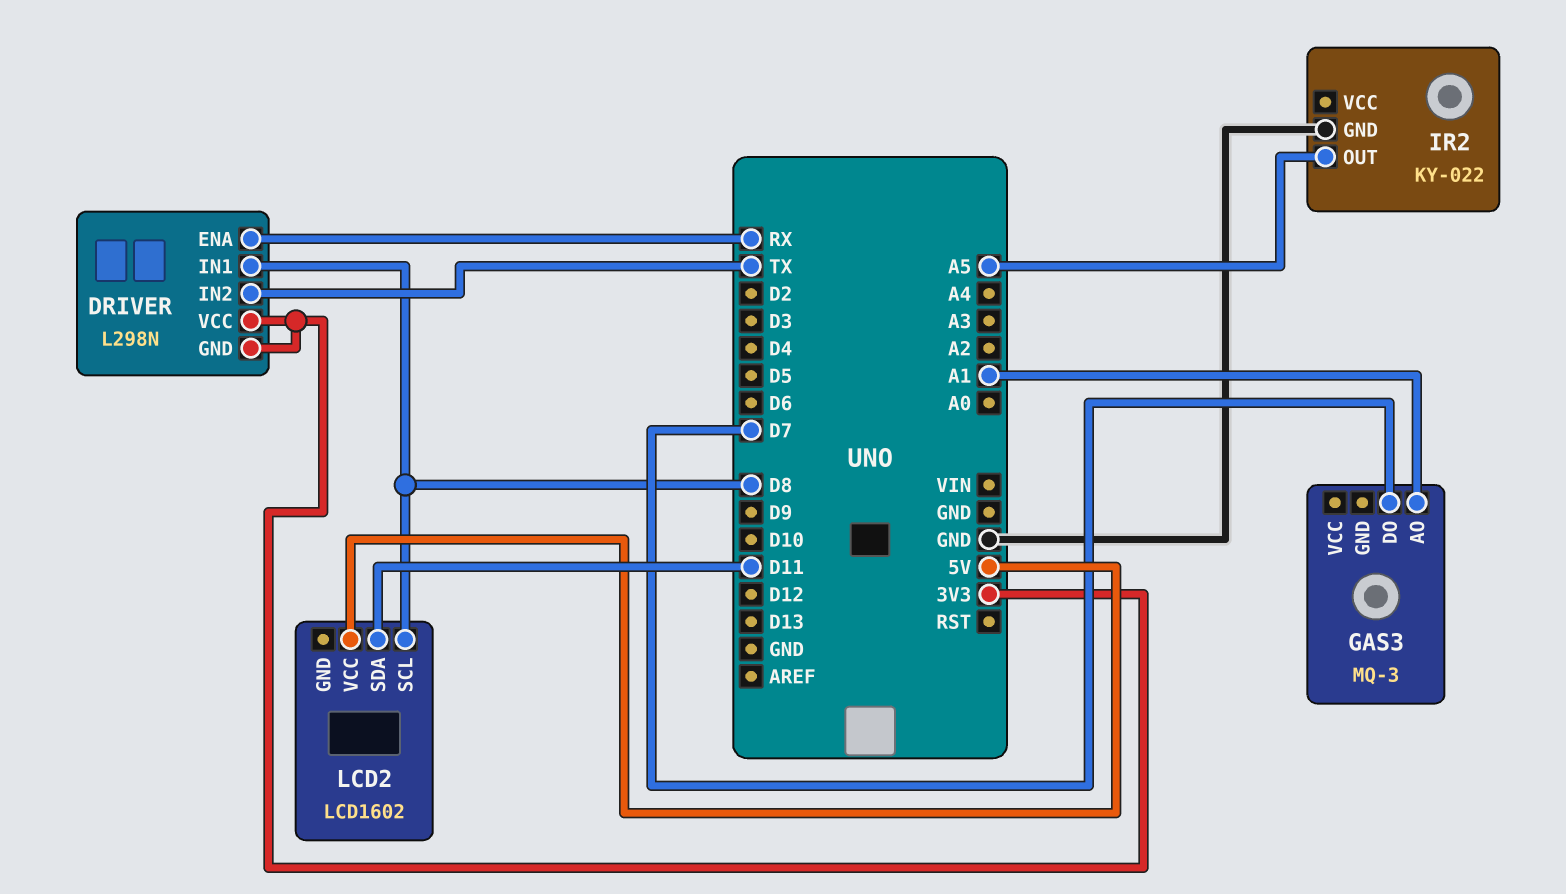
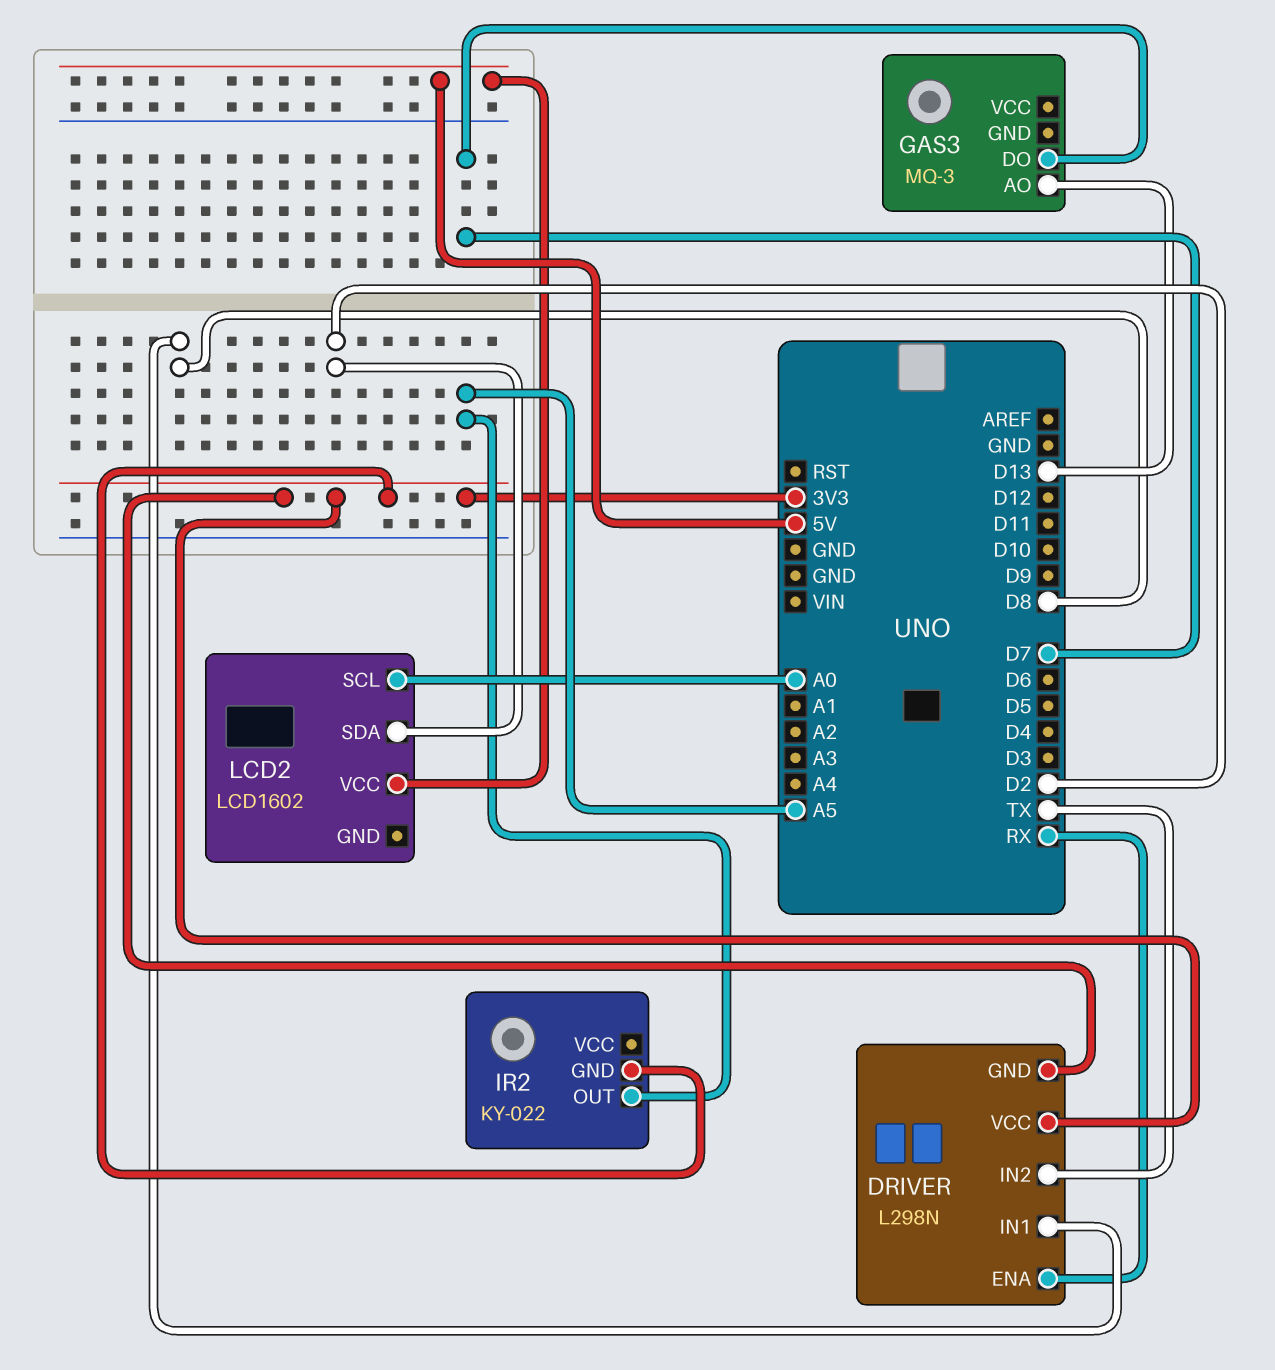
GAS3 pin AO: A1 -> D13
IR2 pin GND: GND -> 3V3
LCD2 pin SCL: D8 -> A0
LCD2 pin SDA: D11 -> D2

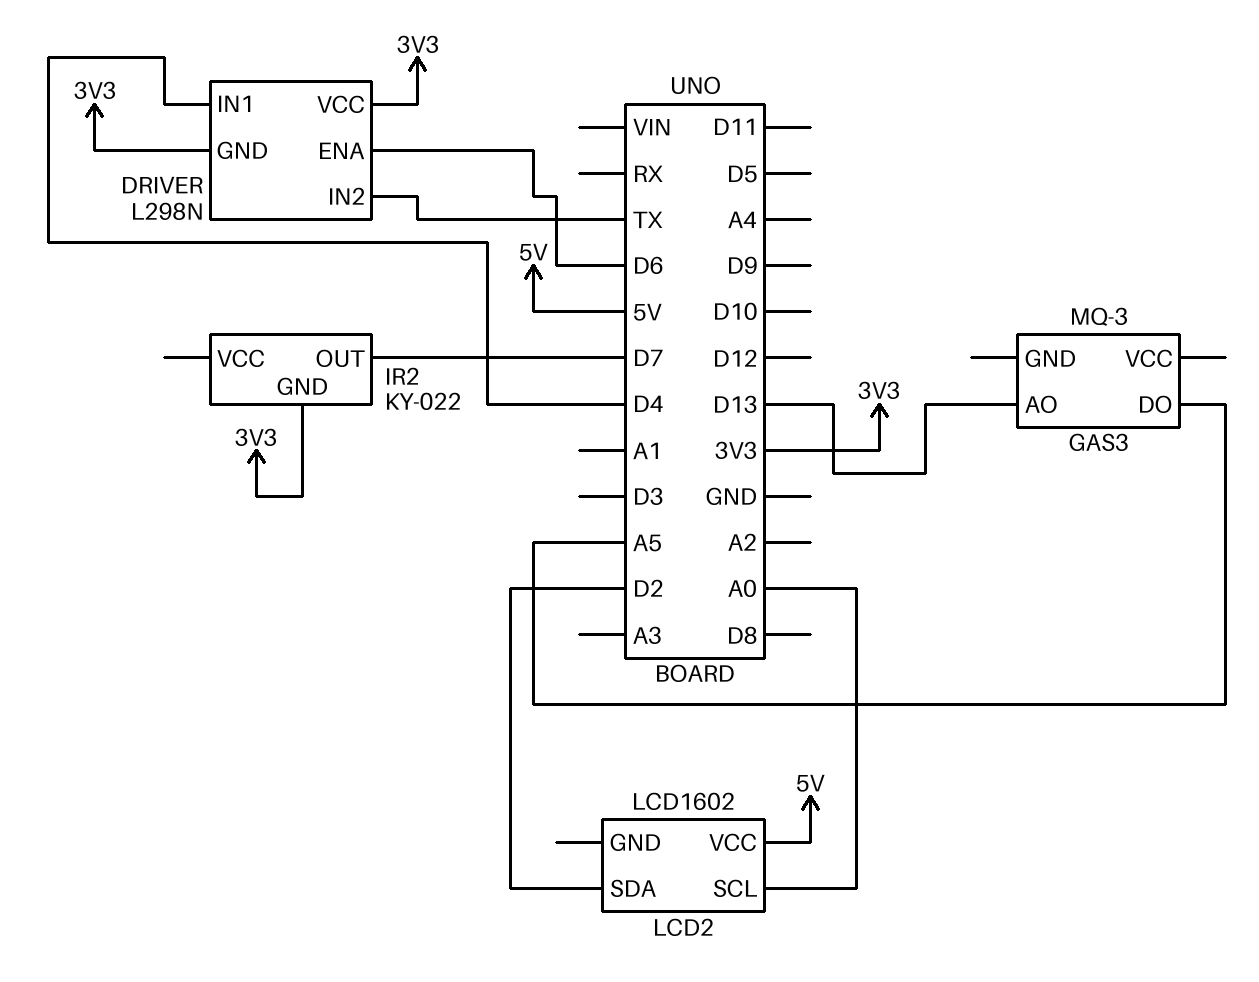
DRIVER pin ENA: RX -> D6
DRIVER pin IN1: D8 -> D4
GAS3 pin DO: D7 -> A5
IR2 pin OUT: A5 -> D7

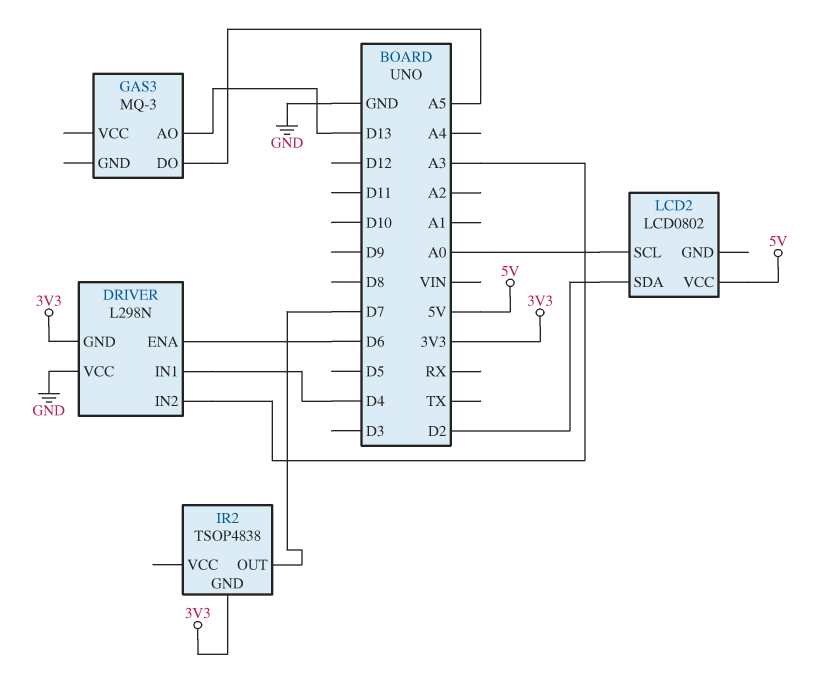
DRIVER pin IN2: TX -> A3
DRIVER pin VCC: 3V3 -> GND
IR2: KY-022 -> TSOP4838
LCD2: LCD1602 -> LCD0802

